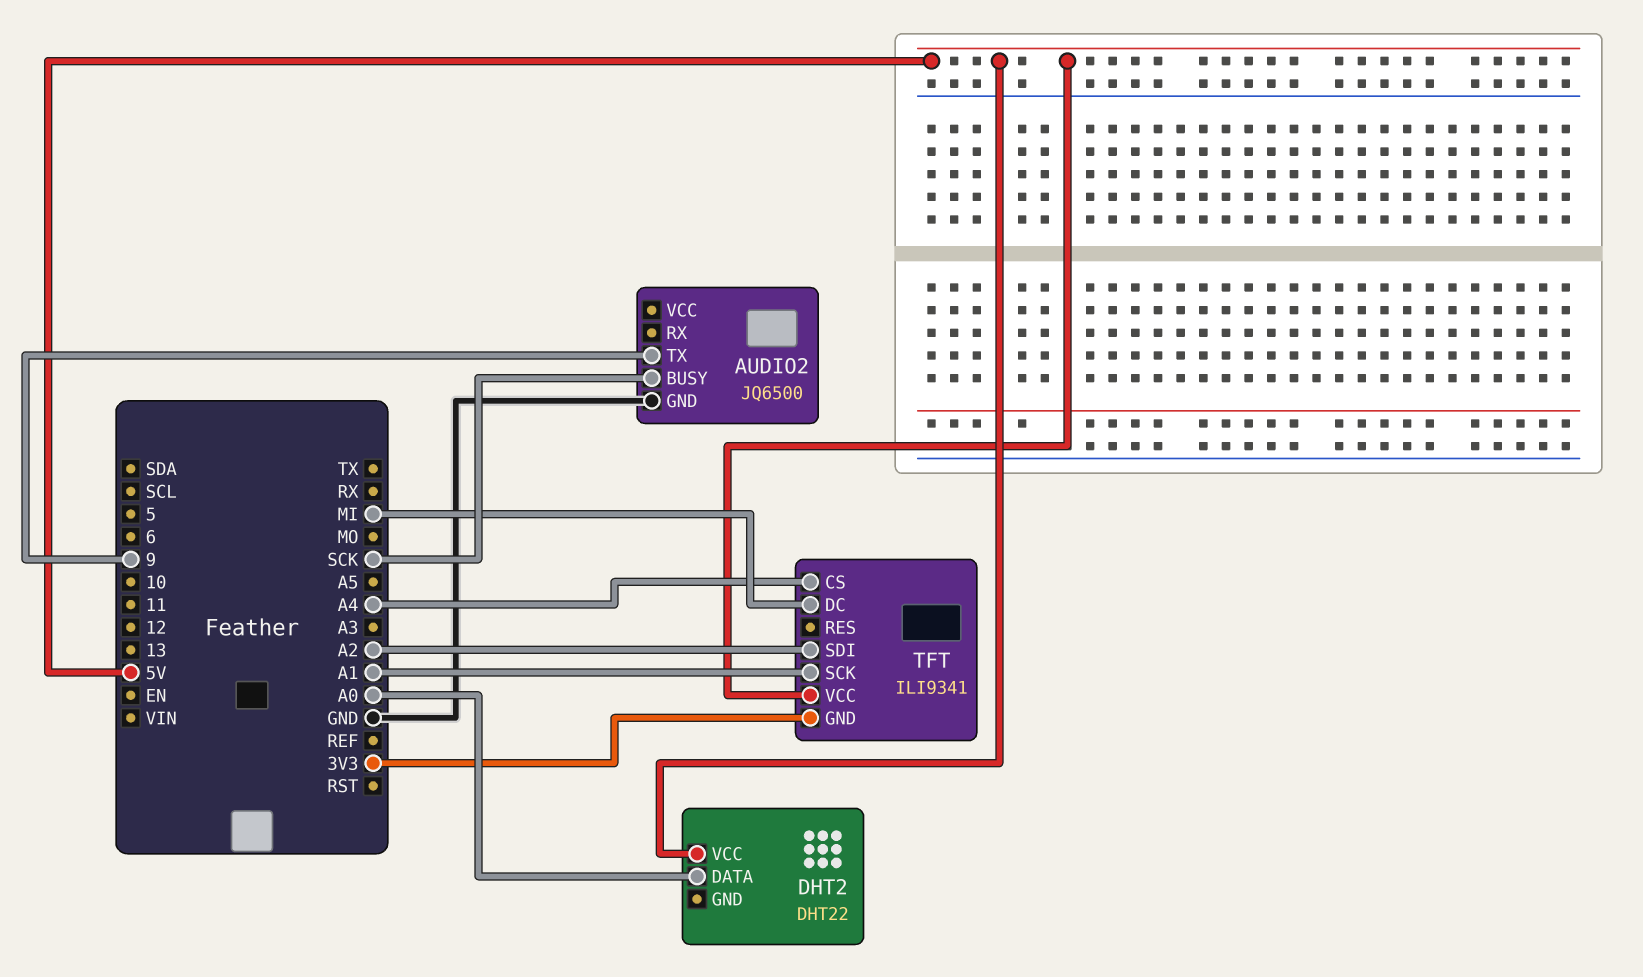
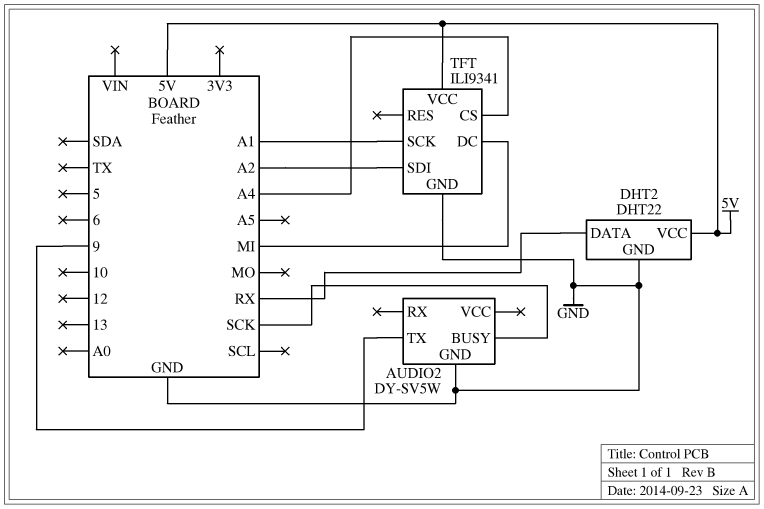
AUDIO2: JQ6500 -> DY-SV5W
DHT2 pin DATA: A0 -> RX
DHT2 pin GND: none -> GND
TFT pin GND: 3V3 -> GND

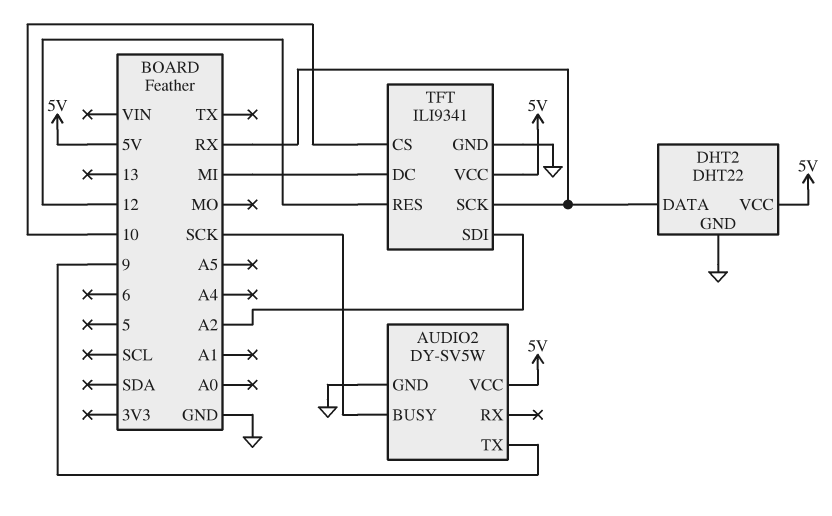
AUDIO2 pin VCC: none -> 5V
TFT pin CS: A4 -> 10
TFT pin RES: none -> 12
TFT pin SCK: A1 -> RX

